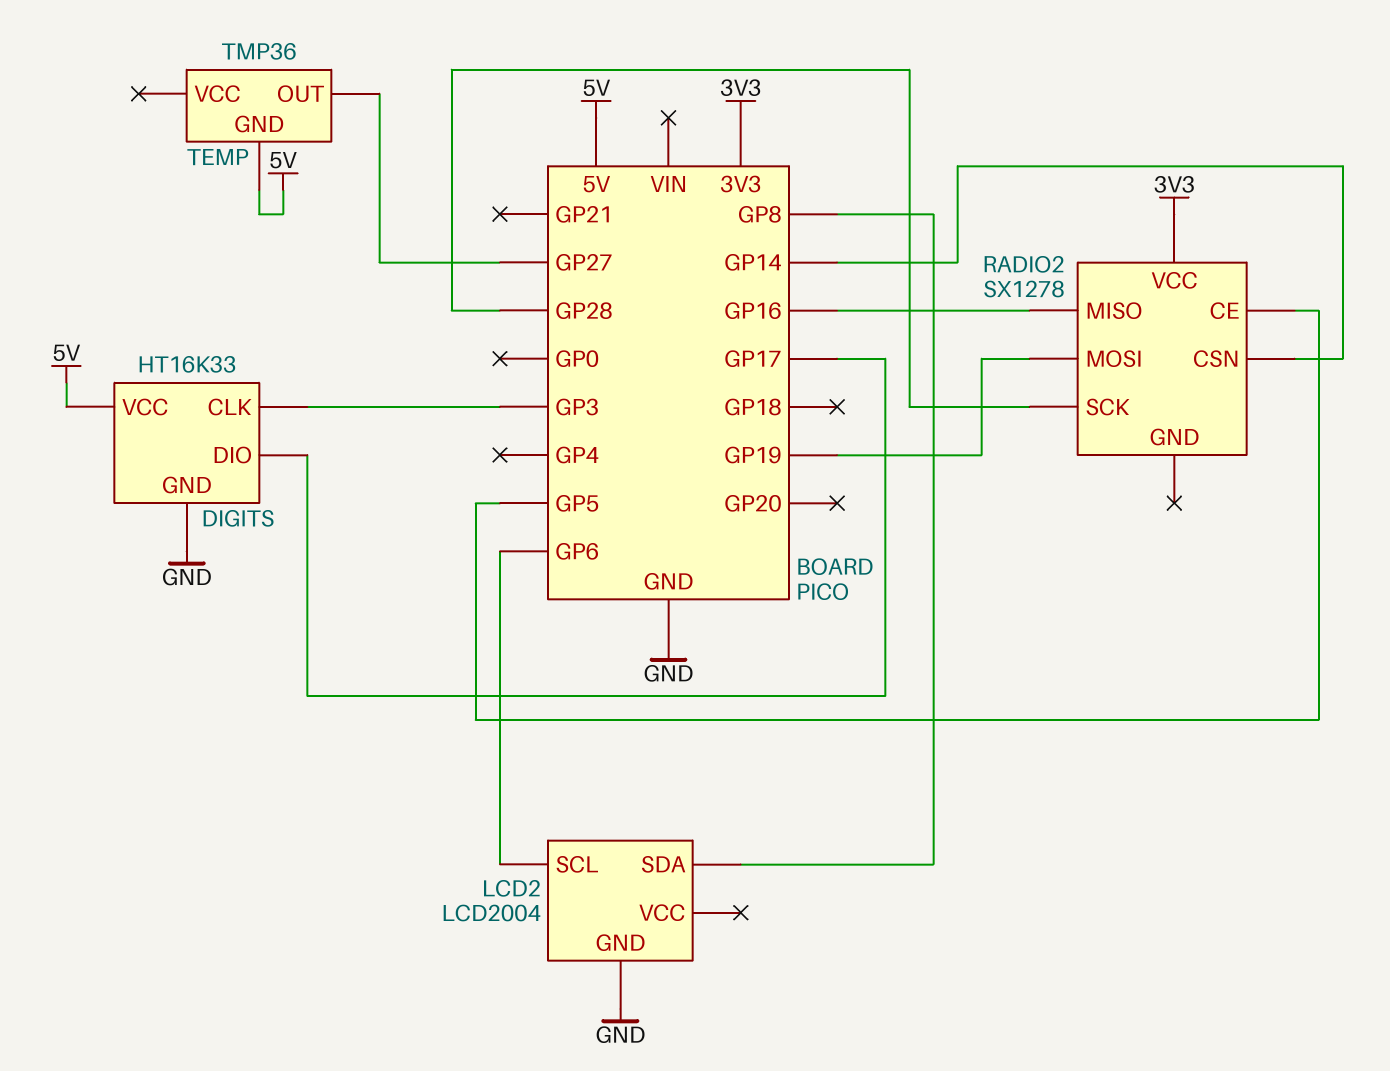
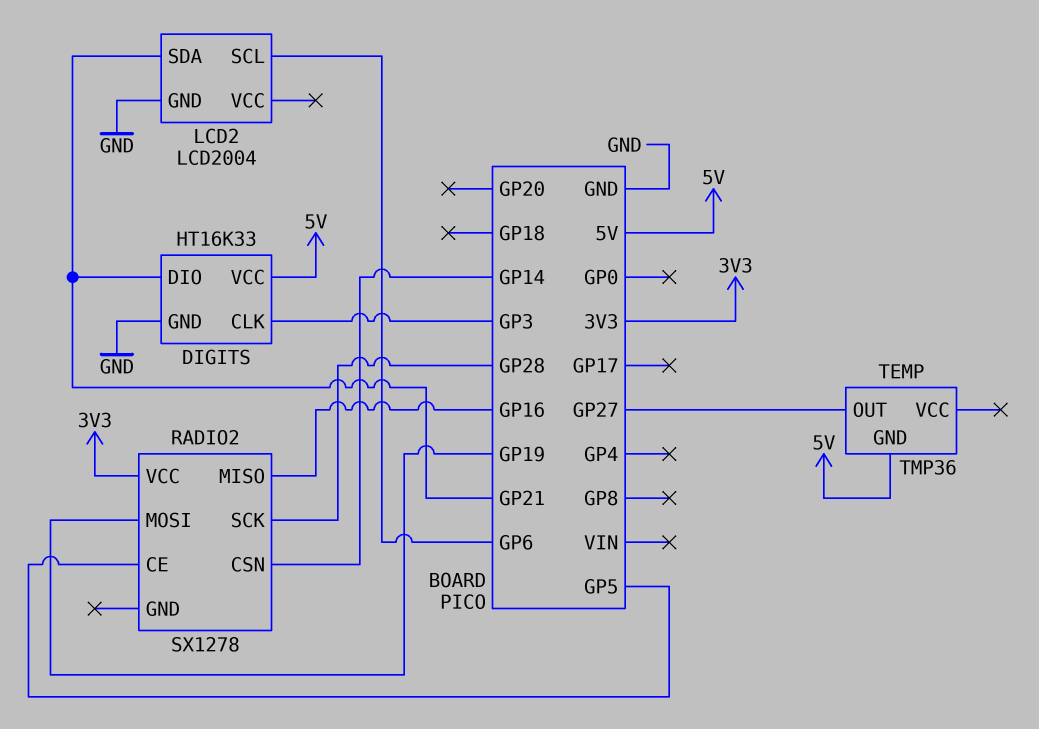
DIGITS pin DIO: GP17 -> GP21
LCD2 pin SDA: GP8 -> GP21

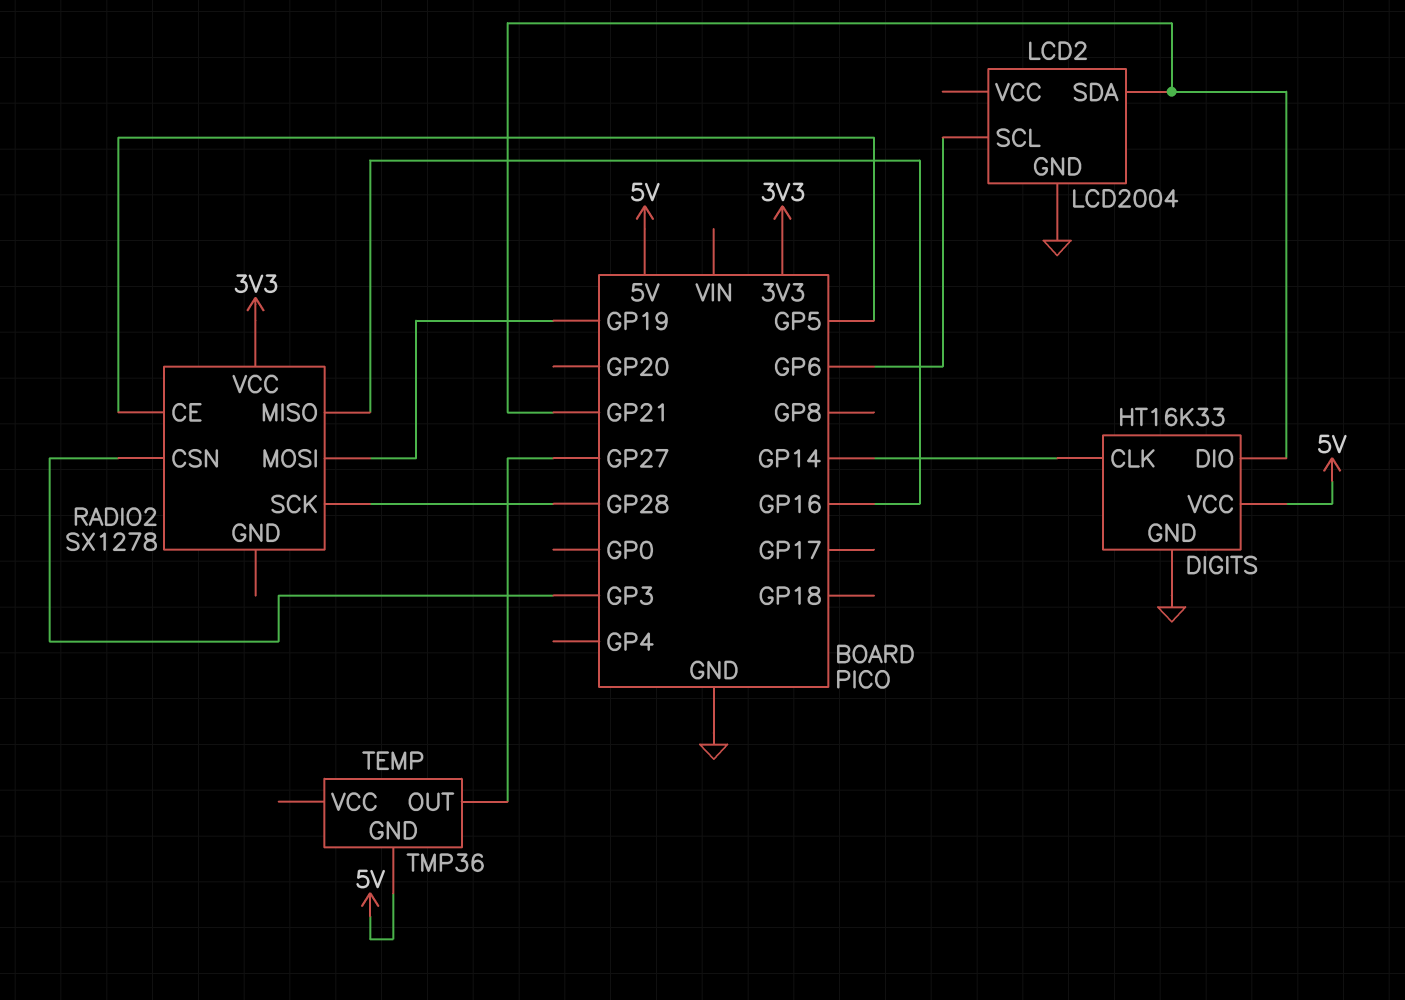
DIGITS pin CLK: GP3 -> GP14
RADIO2 pin CSN: GP14 -> GP3

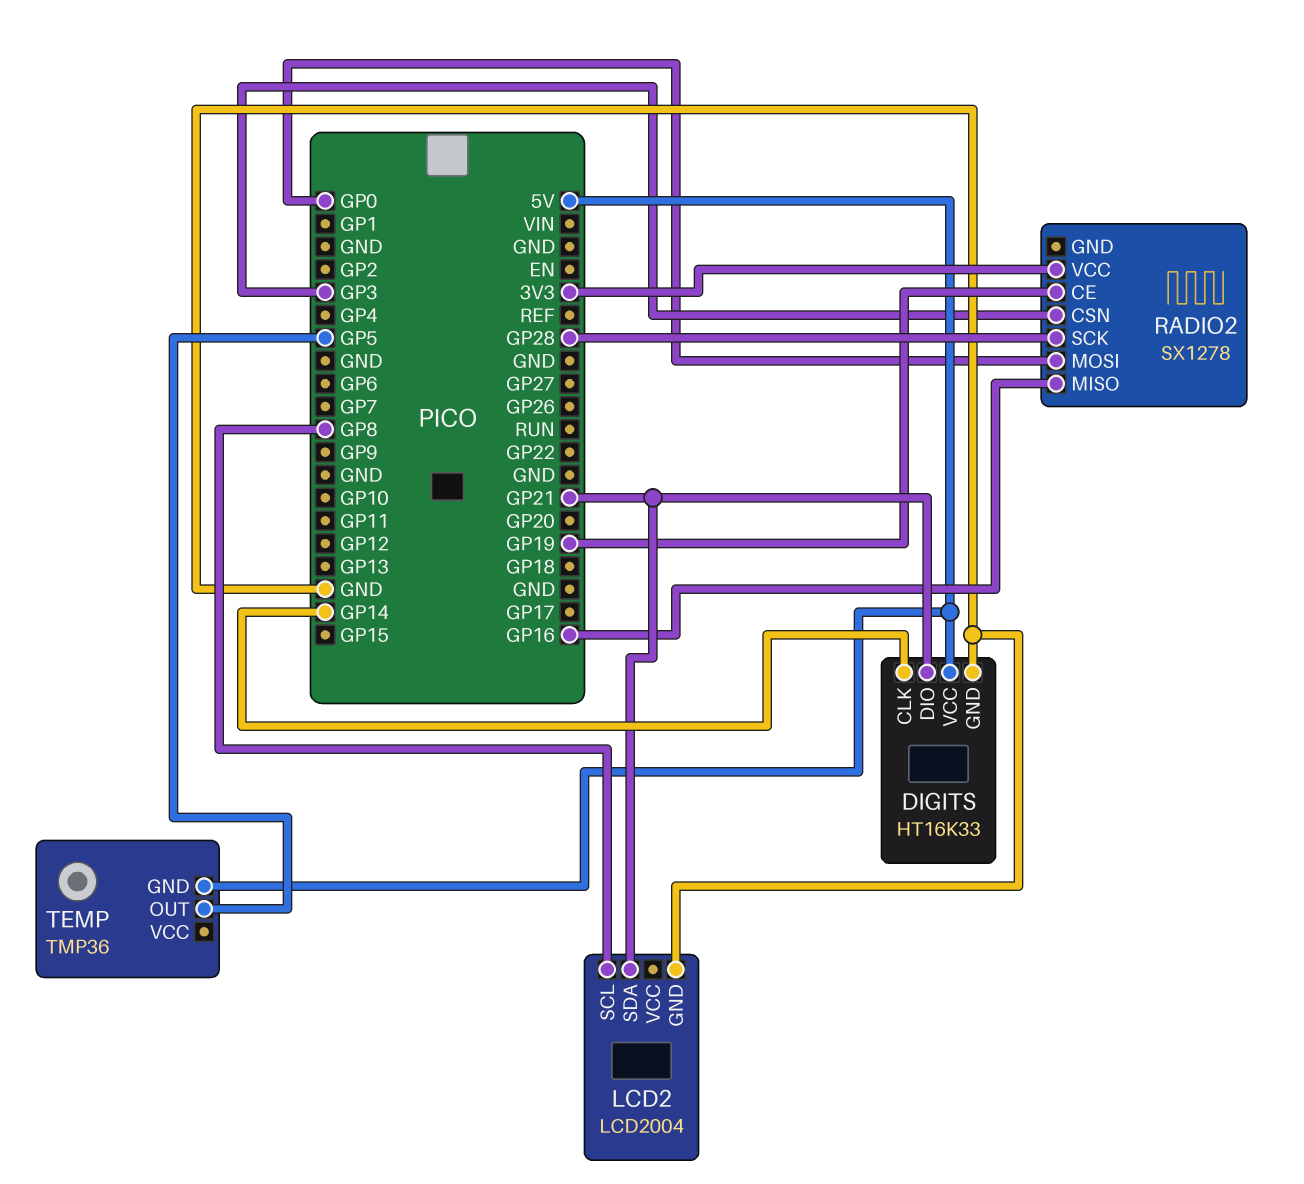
LCD2 pin SCL: GP6 -> GP8
RADIO2 pin CE: GP5 -> GP19
RADIO2 pin MOSI: GP19 -> GP0
TEMP pin OUT: GP27 -> GP5

